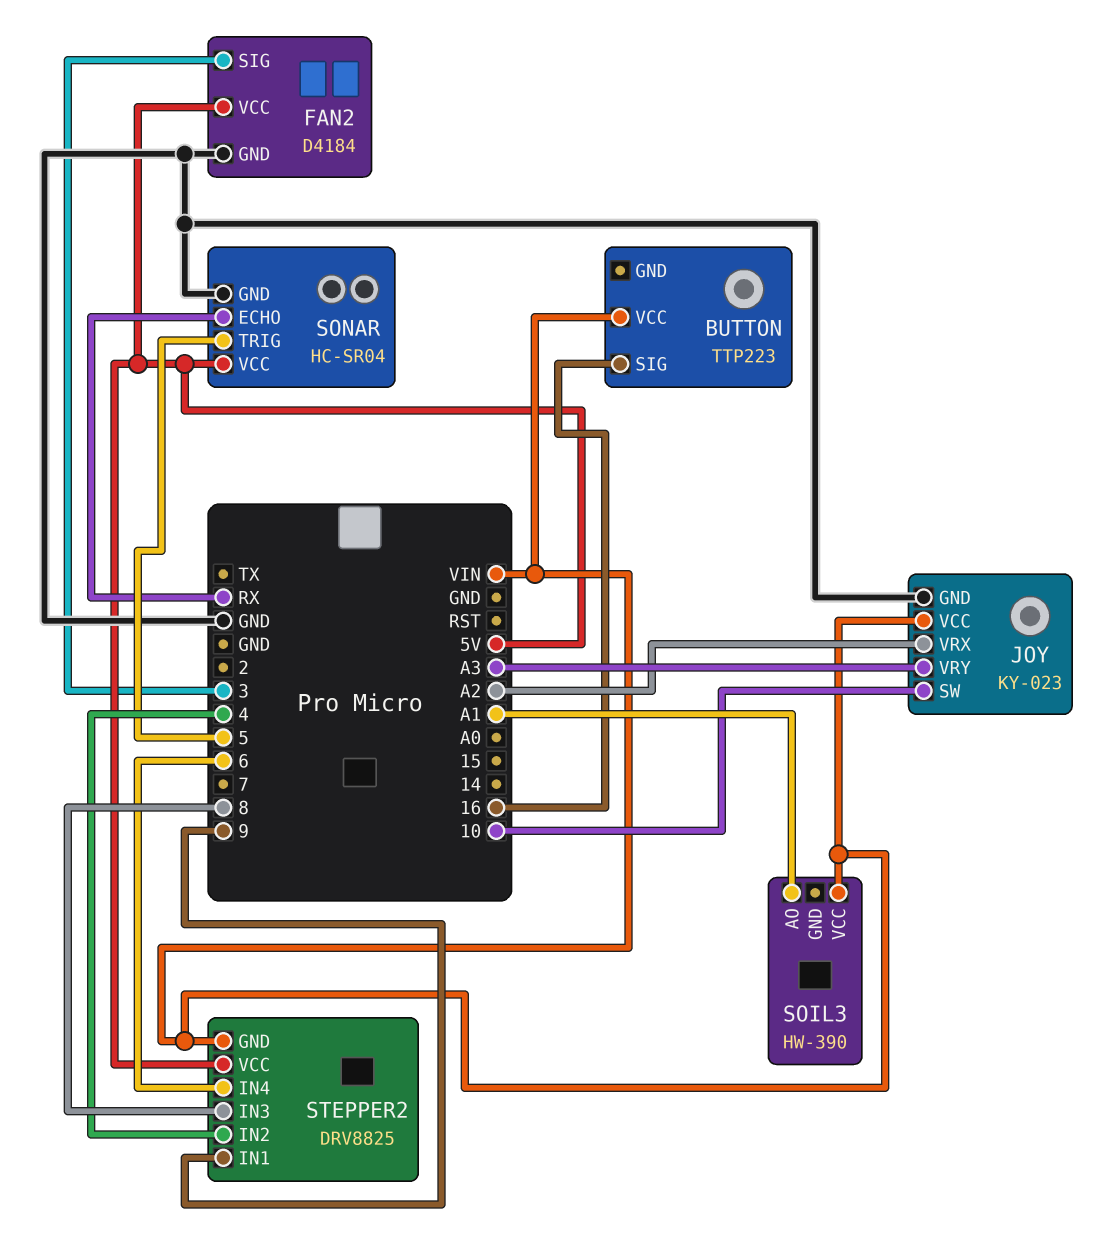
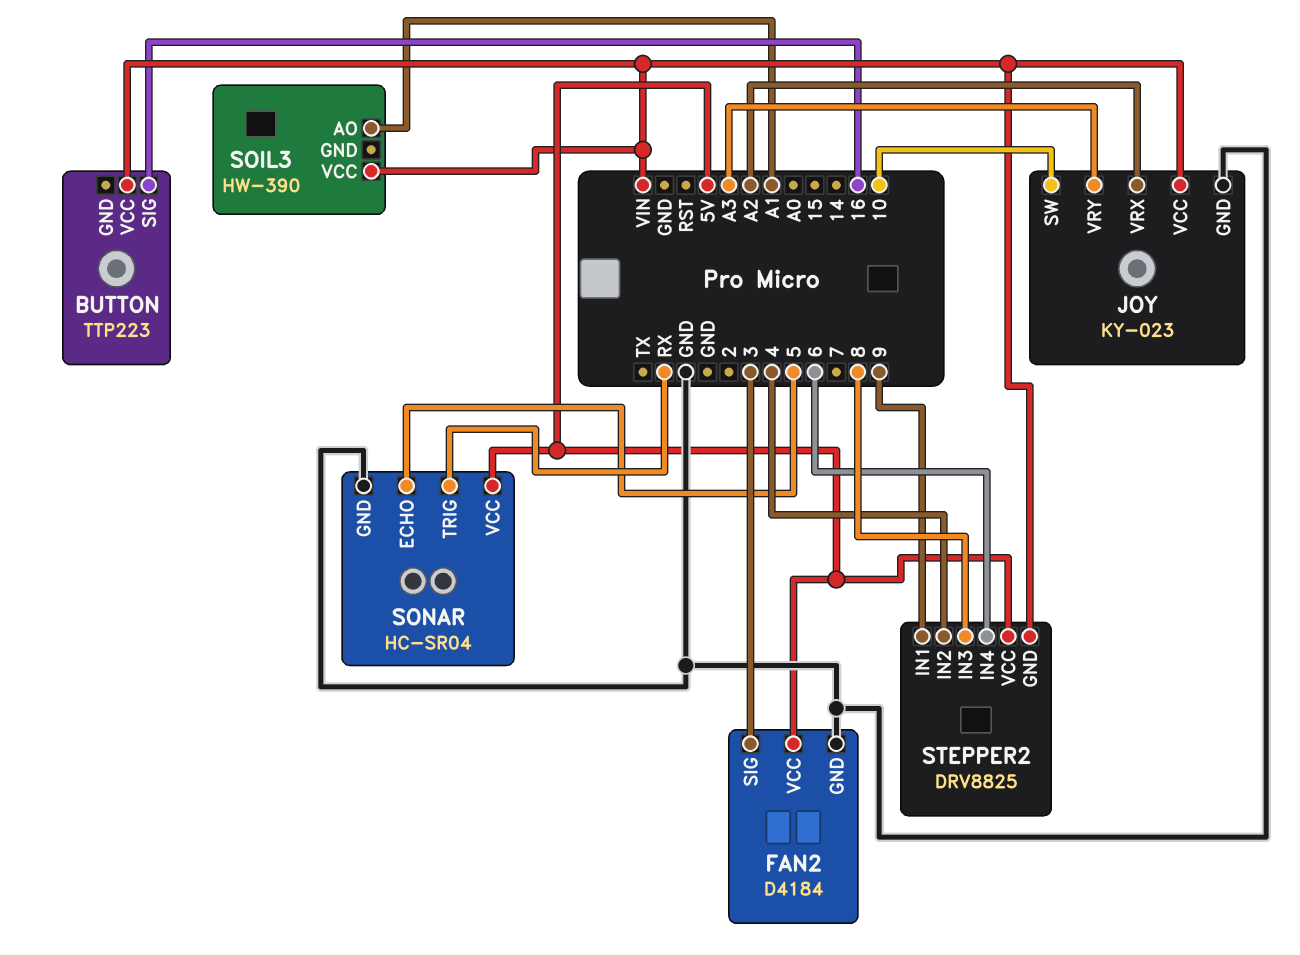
SONAR pin ECHO: RX -> 5
SONAR pin TRIG: 5 -> RX

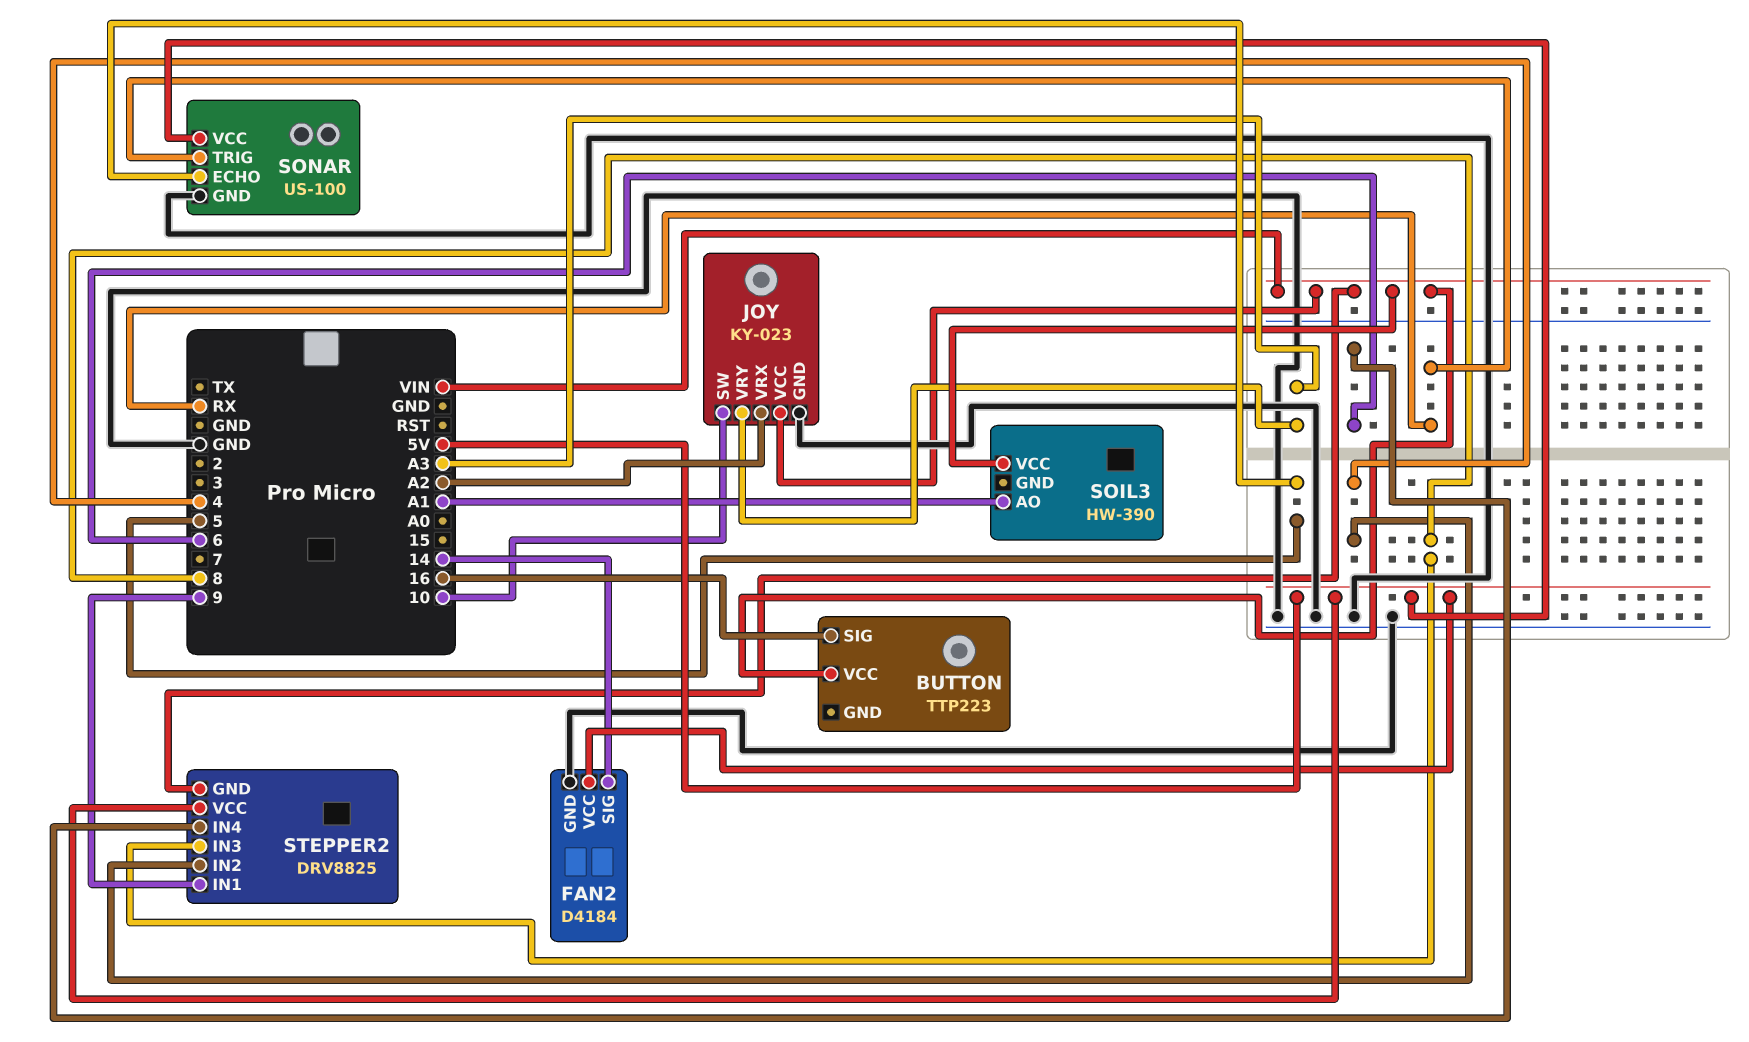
FAN2 pin SIG: 3 -> 14
SONAR: HC-SR04 -> US-100

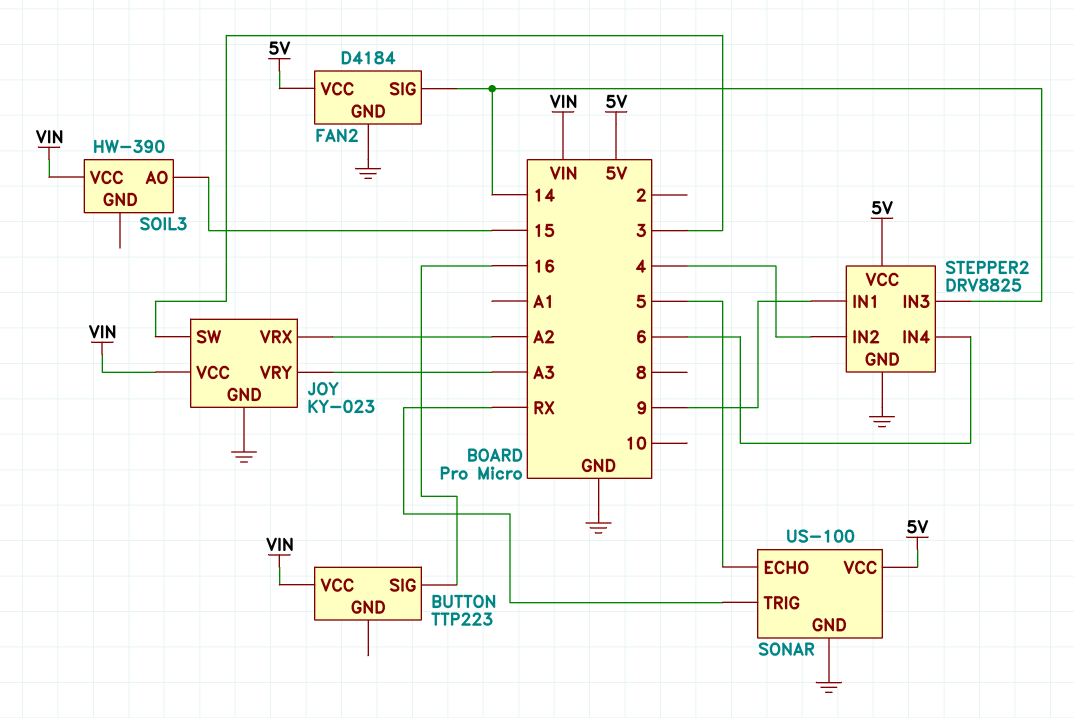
JOY pin SW: 10 -> 3
SOIL3 pin AO: A1 -> 15
STEPPER2 pin GND: VIN -> GND
STEPPER2 pin IN3: 8 -> 14

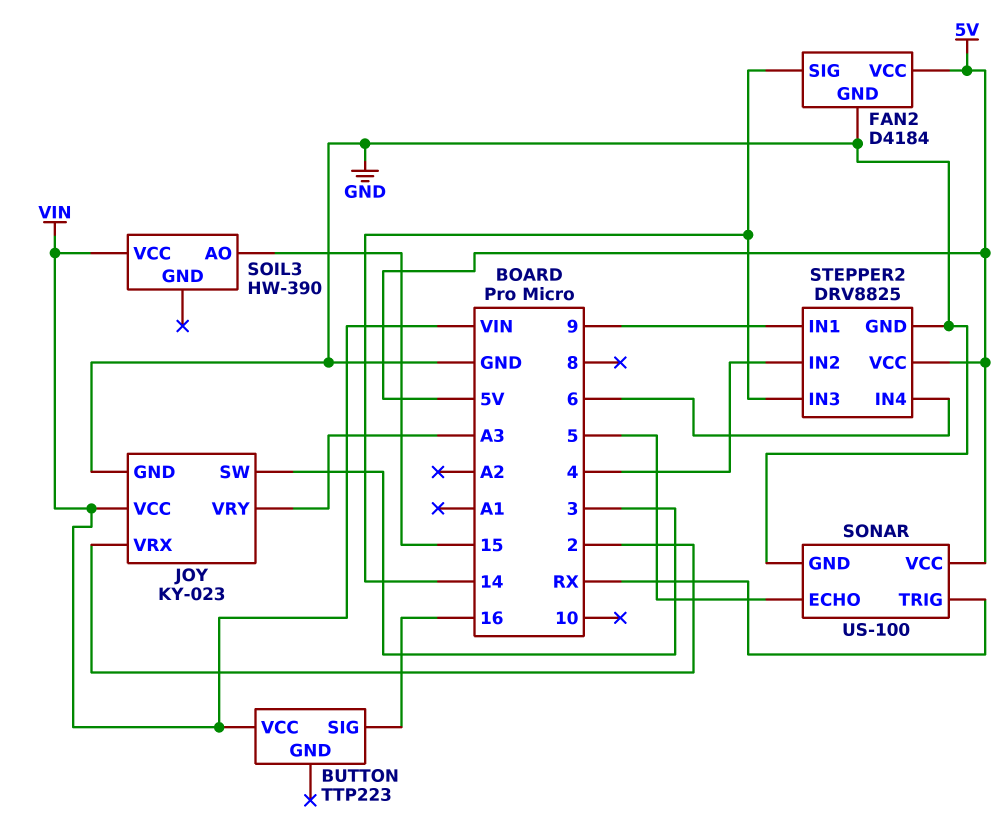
JOY pin VRX: A2 -> 2

